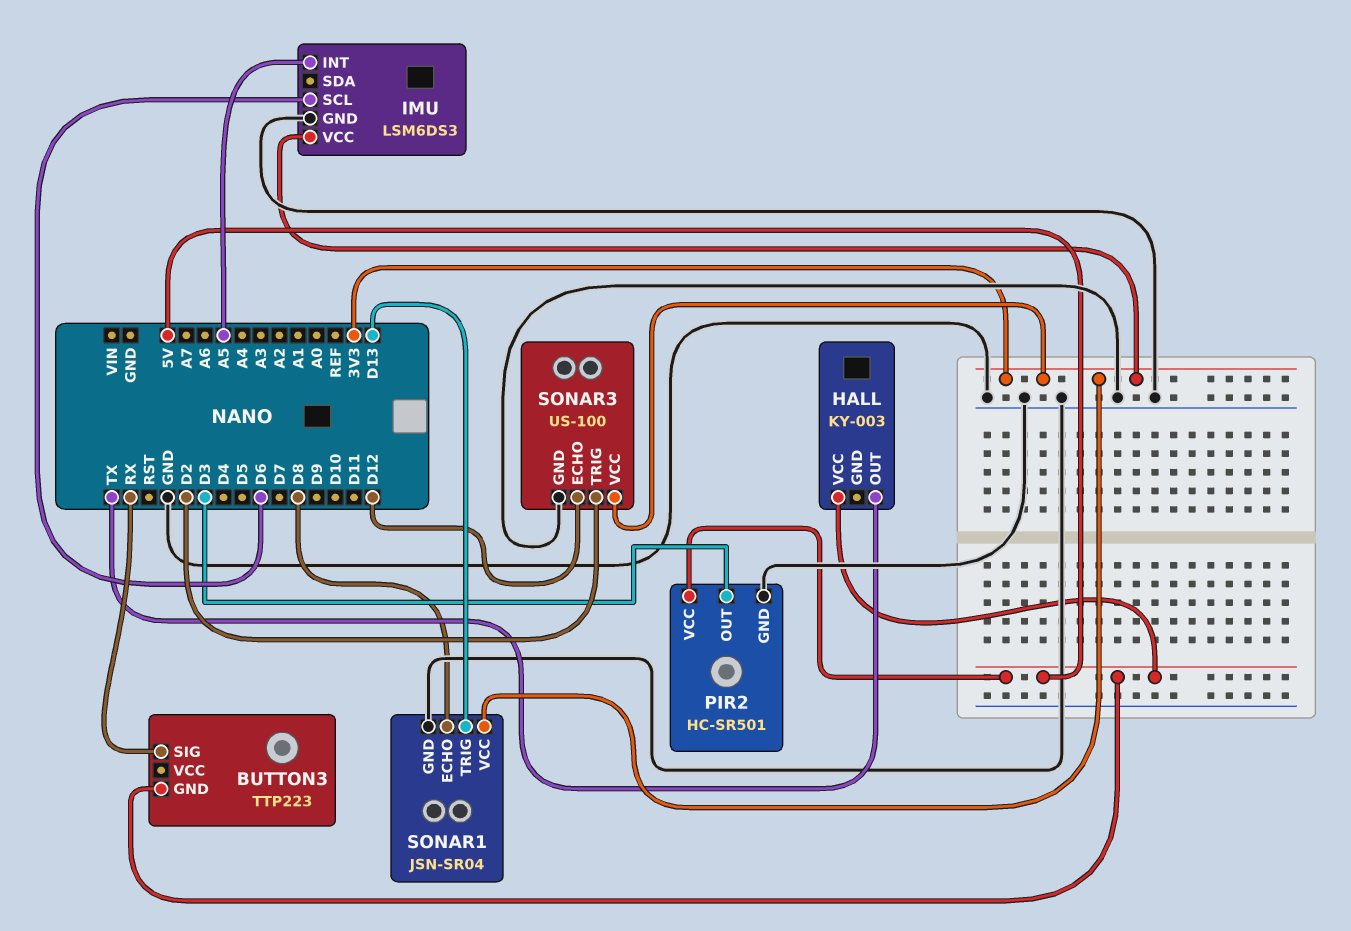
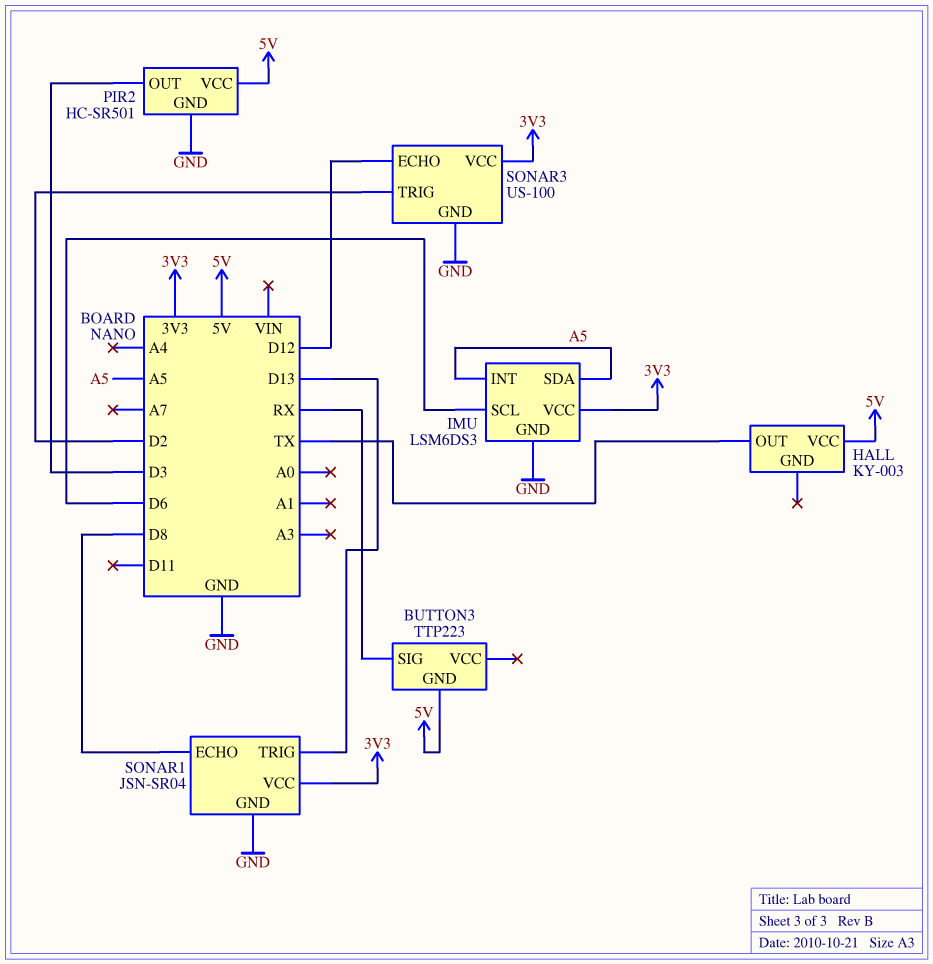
IMU pin SDA: none -> A5

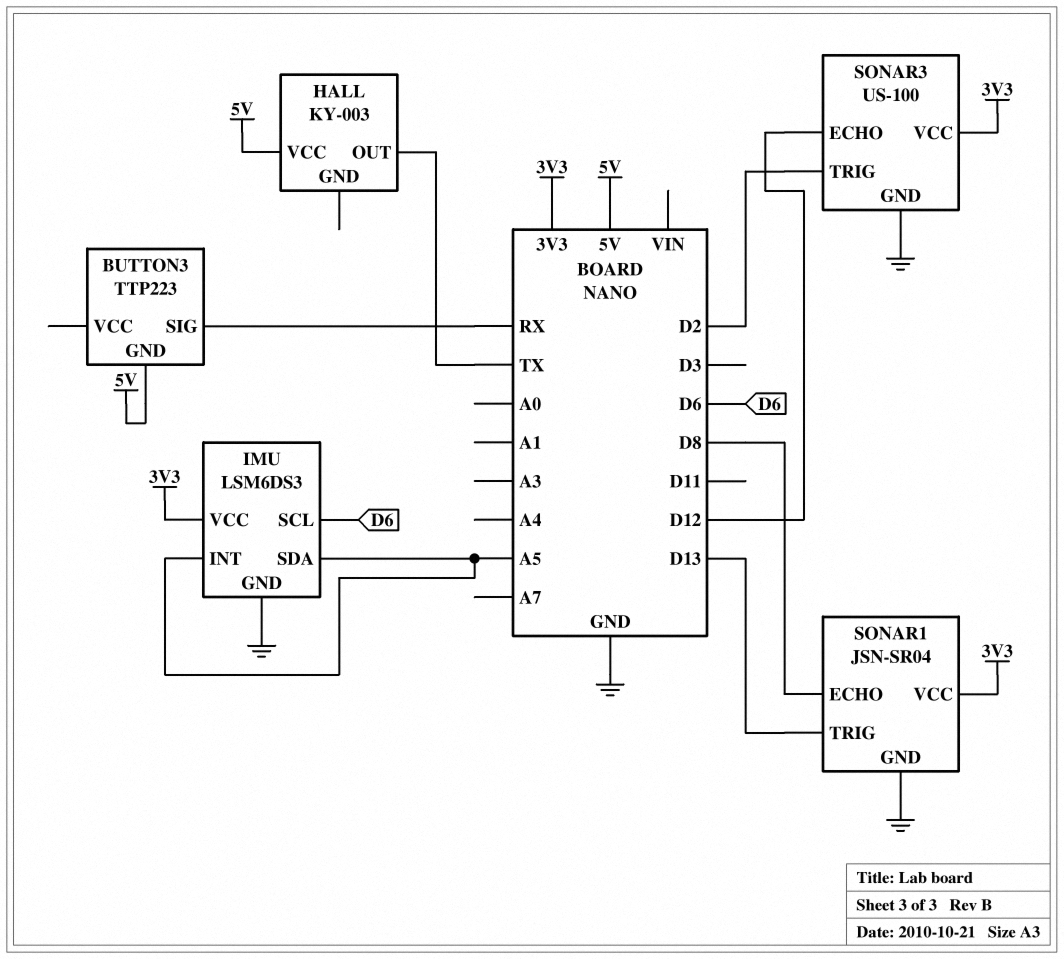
PIR2: HC-SR501 -> none
PIR2 pin GND: GND -> none
PIR2 pin OUT: D3 -> none
PIR2 pin VCC: 5V -> none

